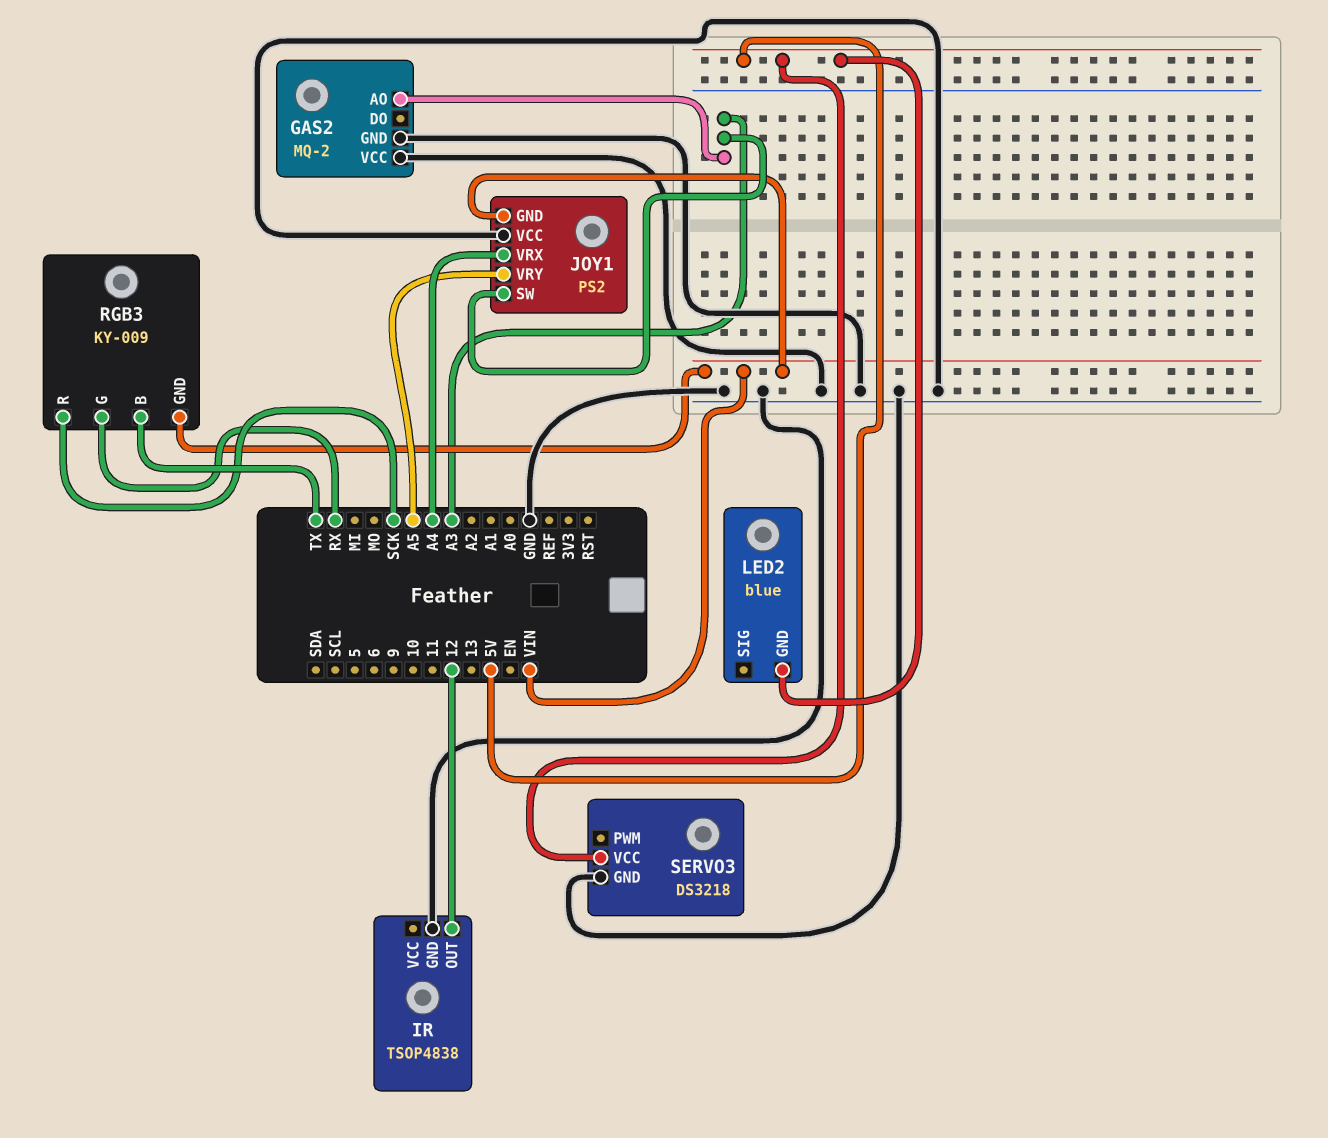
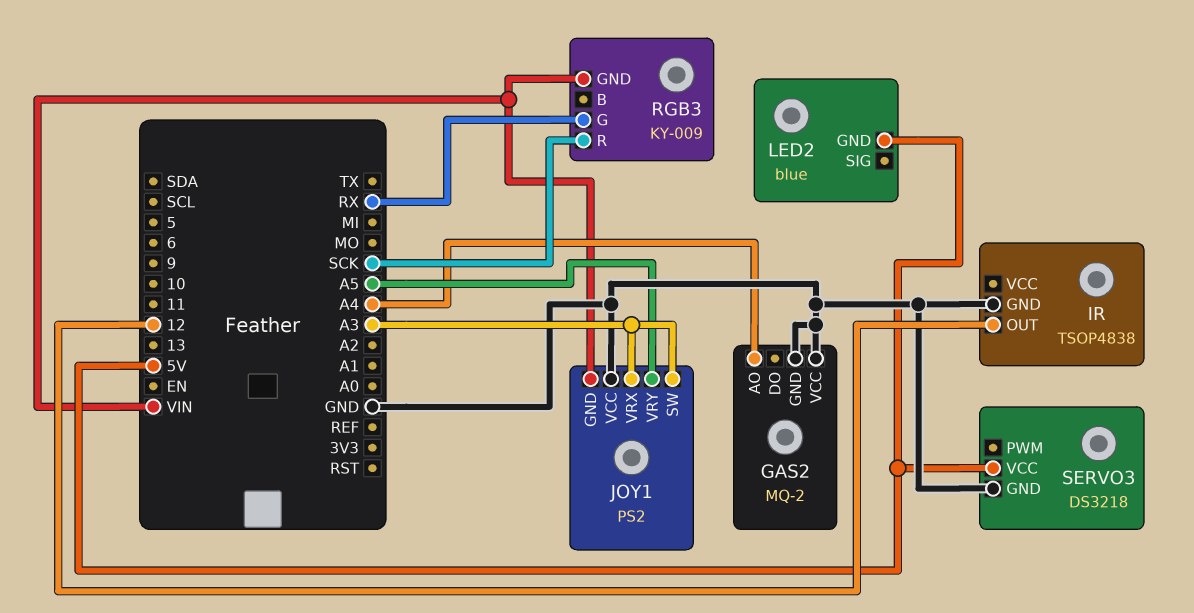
GAS2 pin AO: A3 -> A4
JOY1 pin VRX: A4 -> A3
RGB3 pin B: TX -> none

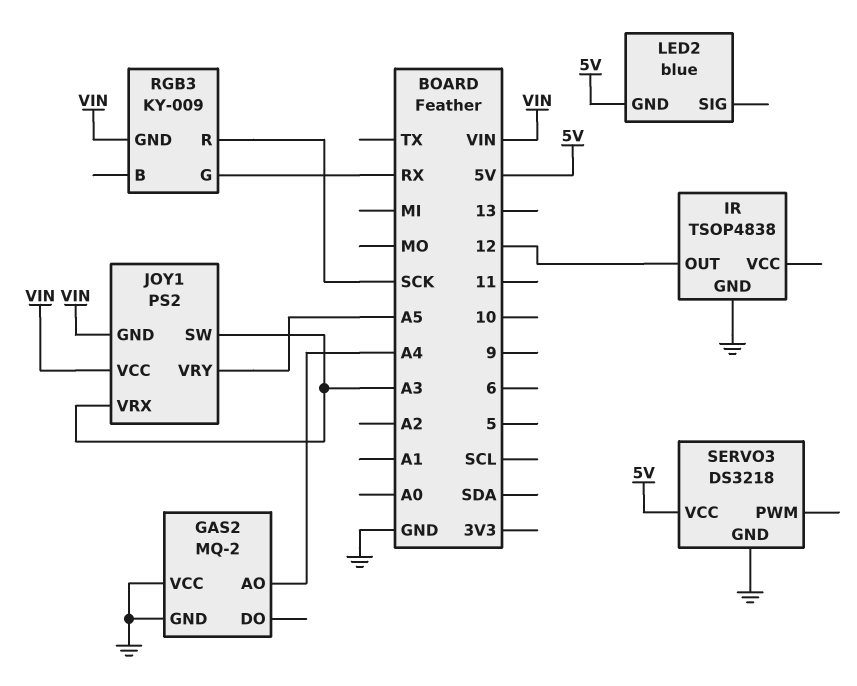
JOY1 pin VCC: GND -> VIN

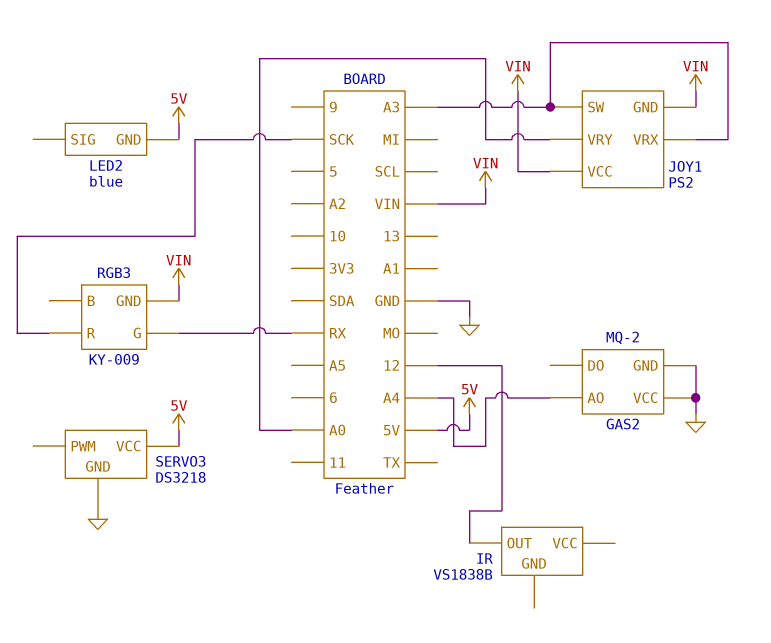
IR: TSOP4838 -> VS1838B
IR pin GND: GND -> none
JOY1 pin VRY: A5 -> A0

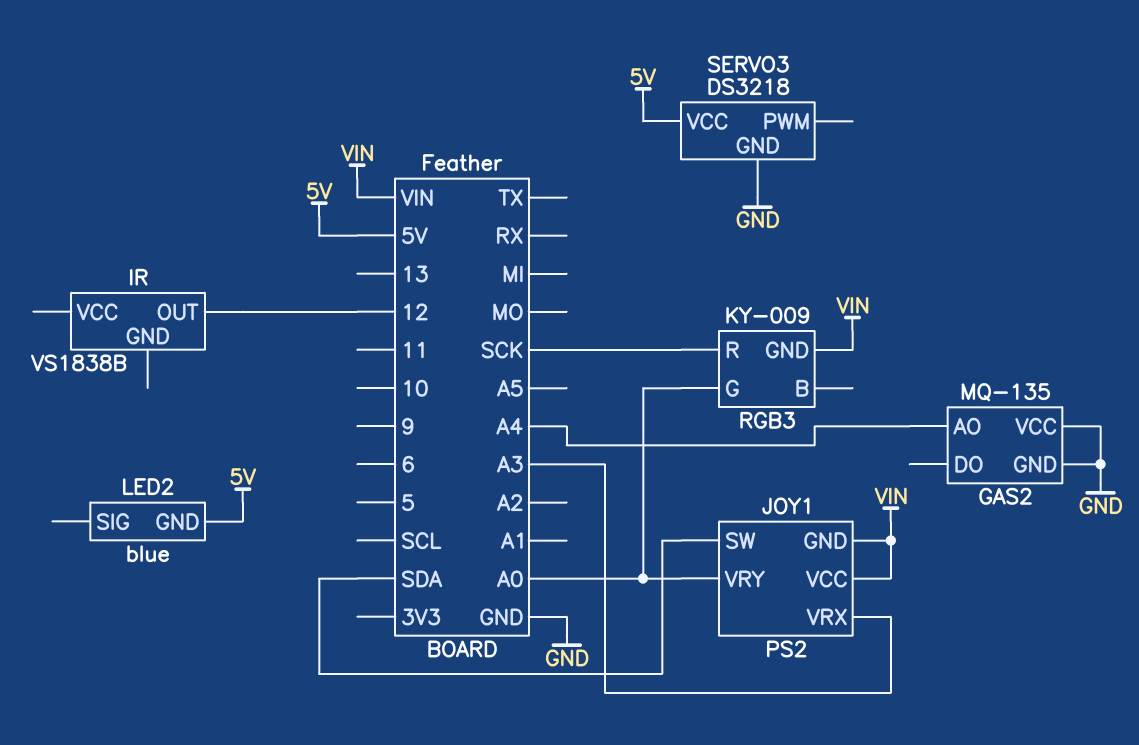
GAS2: MQ-2 -> MQ-135
JOY1 pin SW: A3 -> SDA
RGB3 pin G: RX -> A0

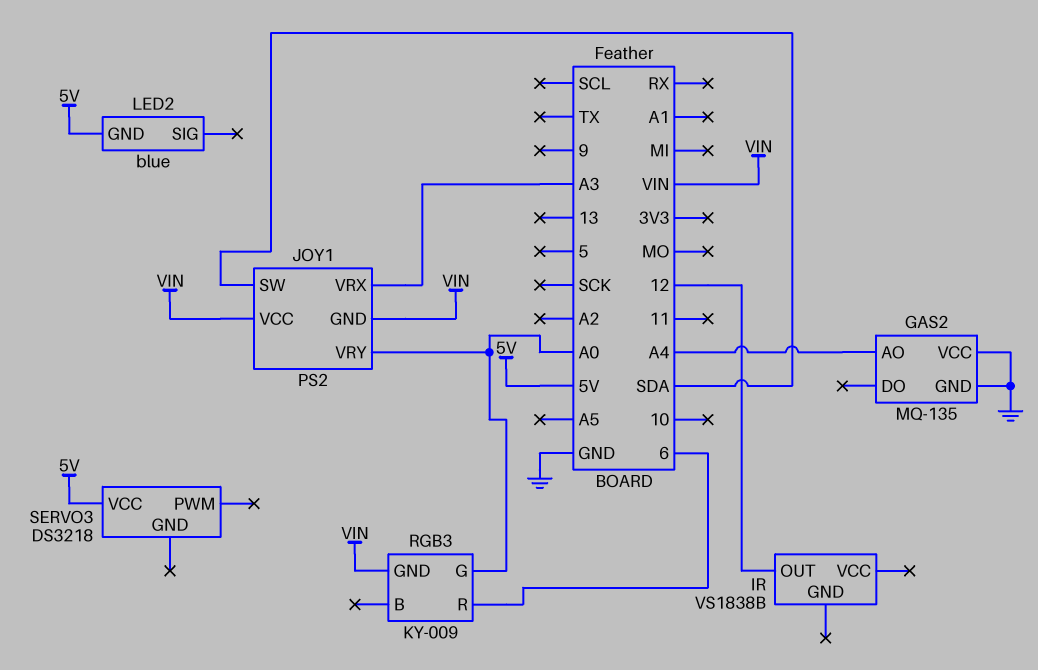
RGB3 pin R: SCK -> 6
SERVO3 pin GND: GND -> none

